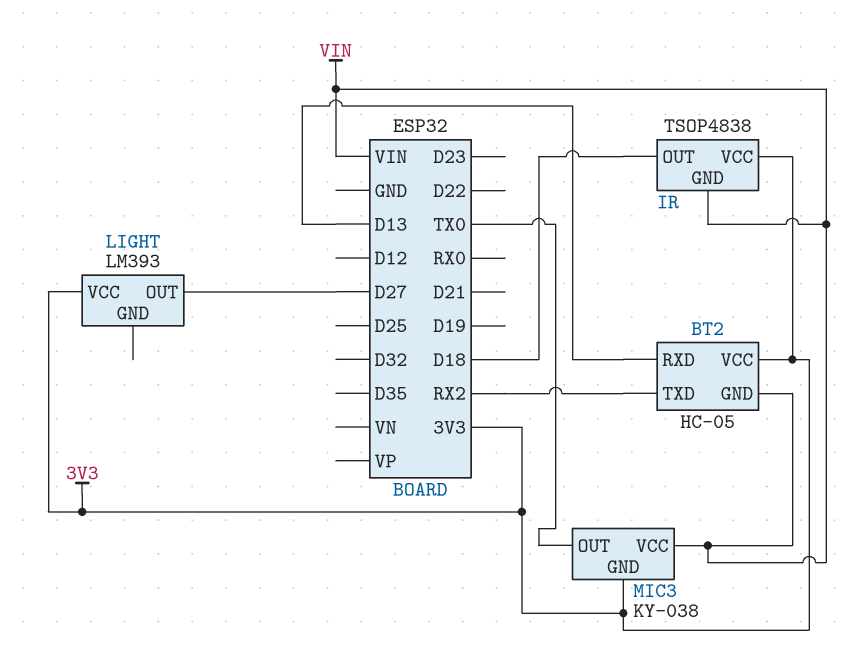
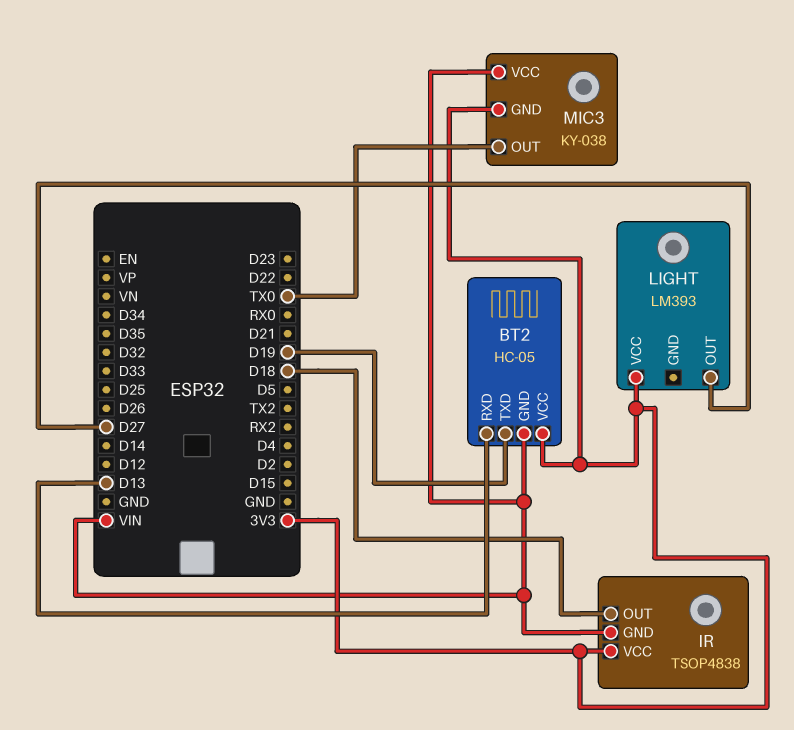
BT2 pin TXD: RX2 -> D19

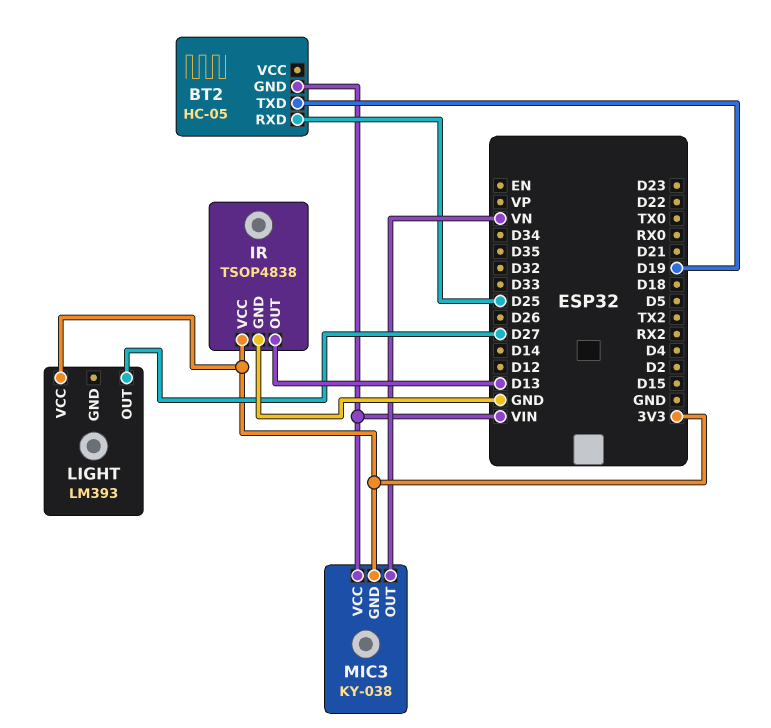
BT2 pin RXD: D13 -> D25
BT2 pin VCC: 3V3 -> none
IR pin GND: VIN -> GND
IR pin OUT: D18 -> D13
MIC3 pin OUT: TX0 -> VN

